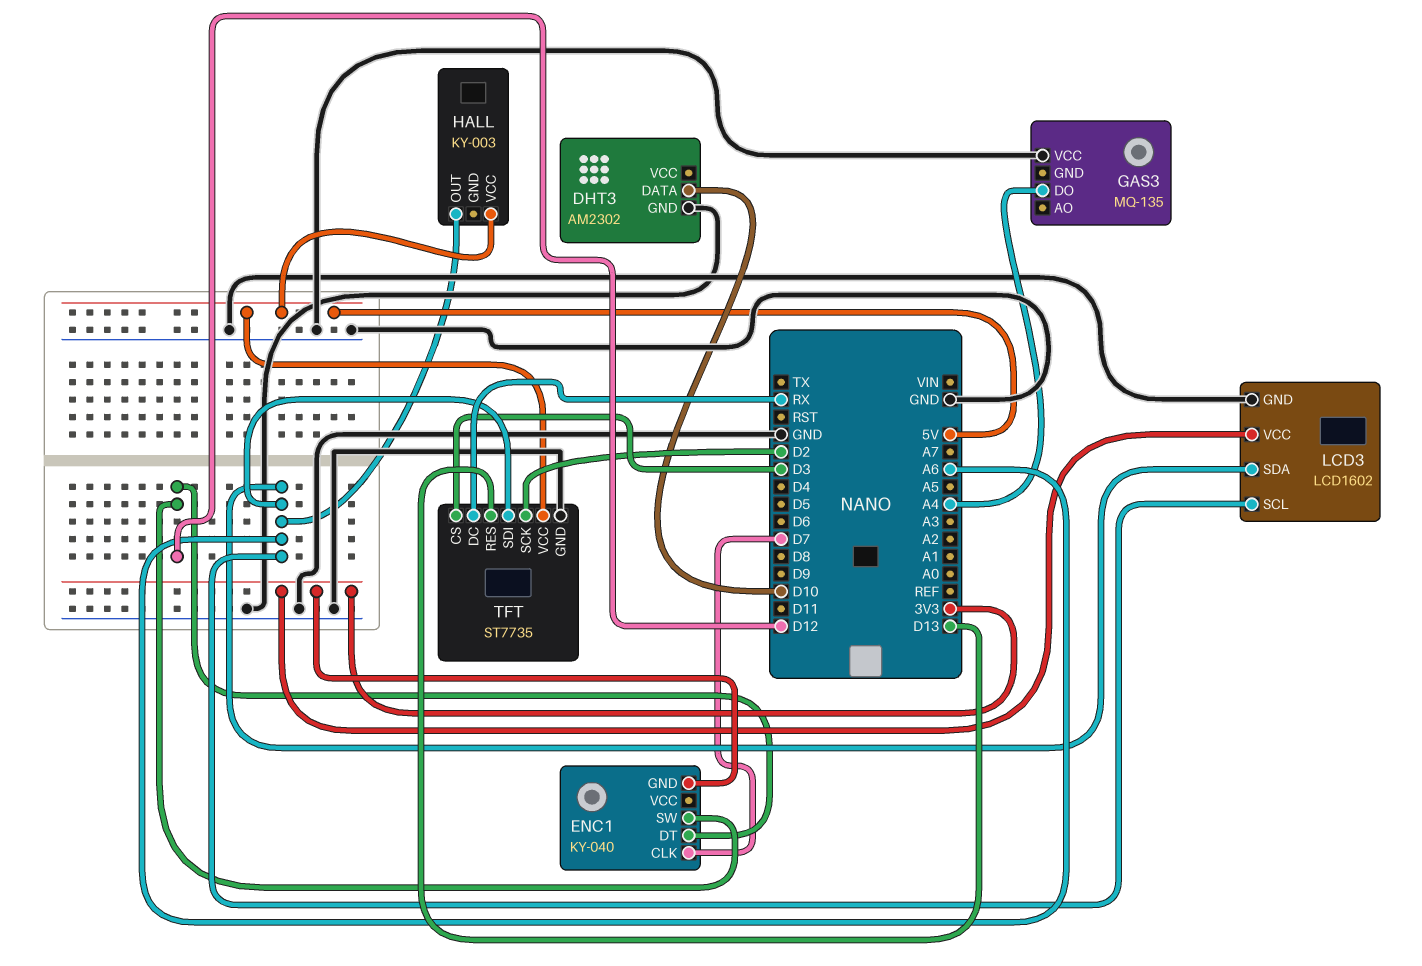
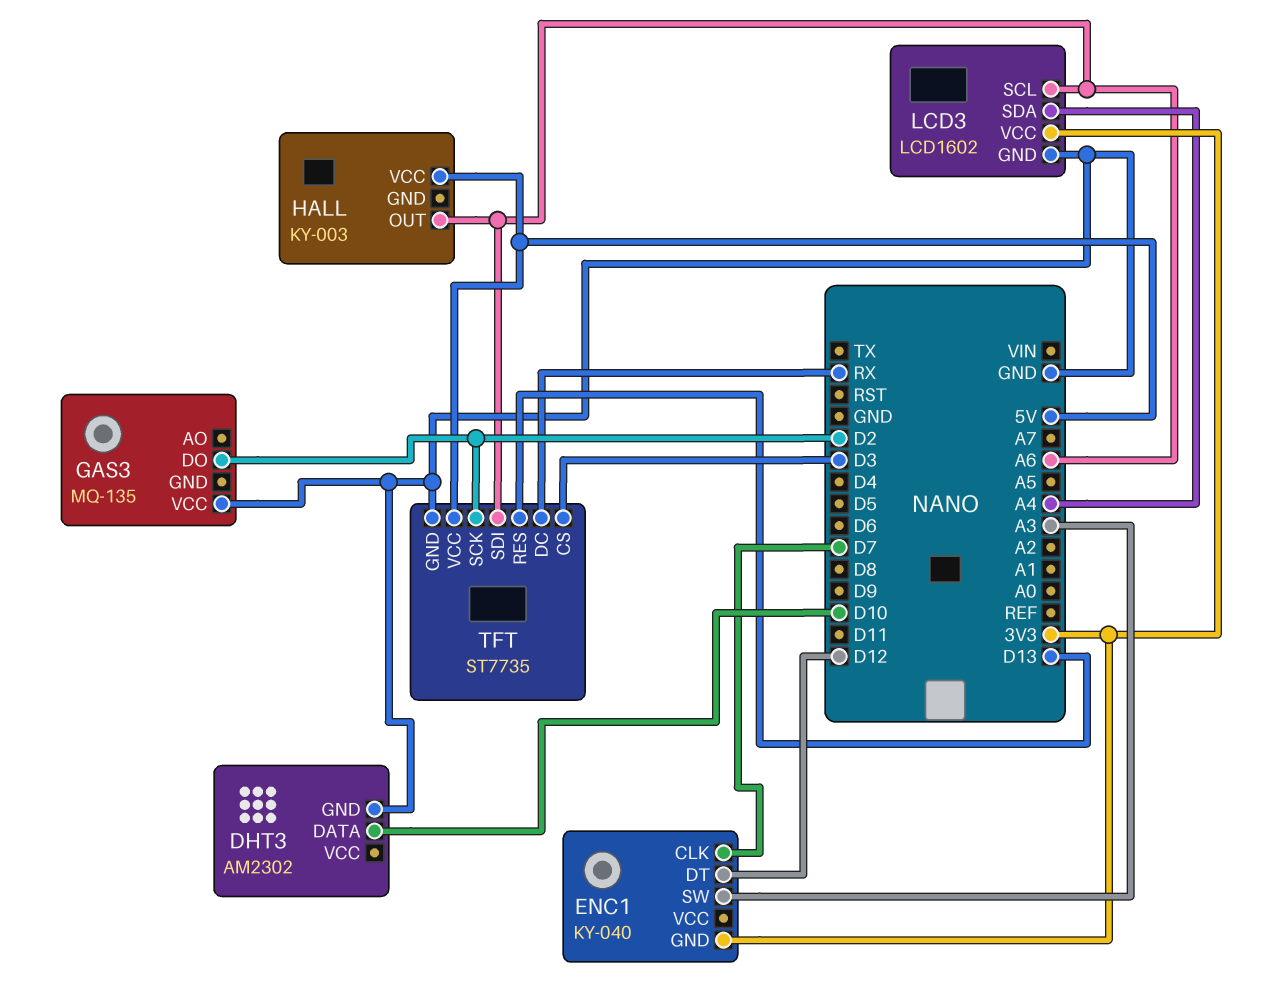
ENC1 pin SW: D12 -> A3
GAS3 pin DO: A4 -> D2
LCD3 pin SDA: A6 -> A4

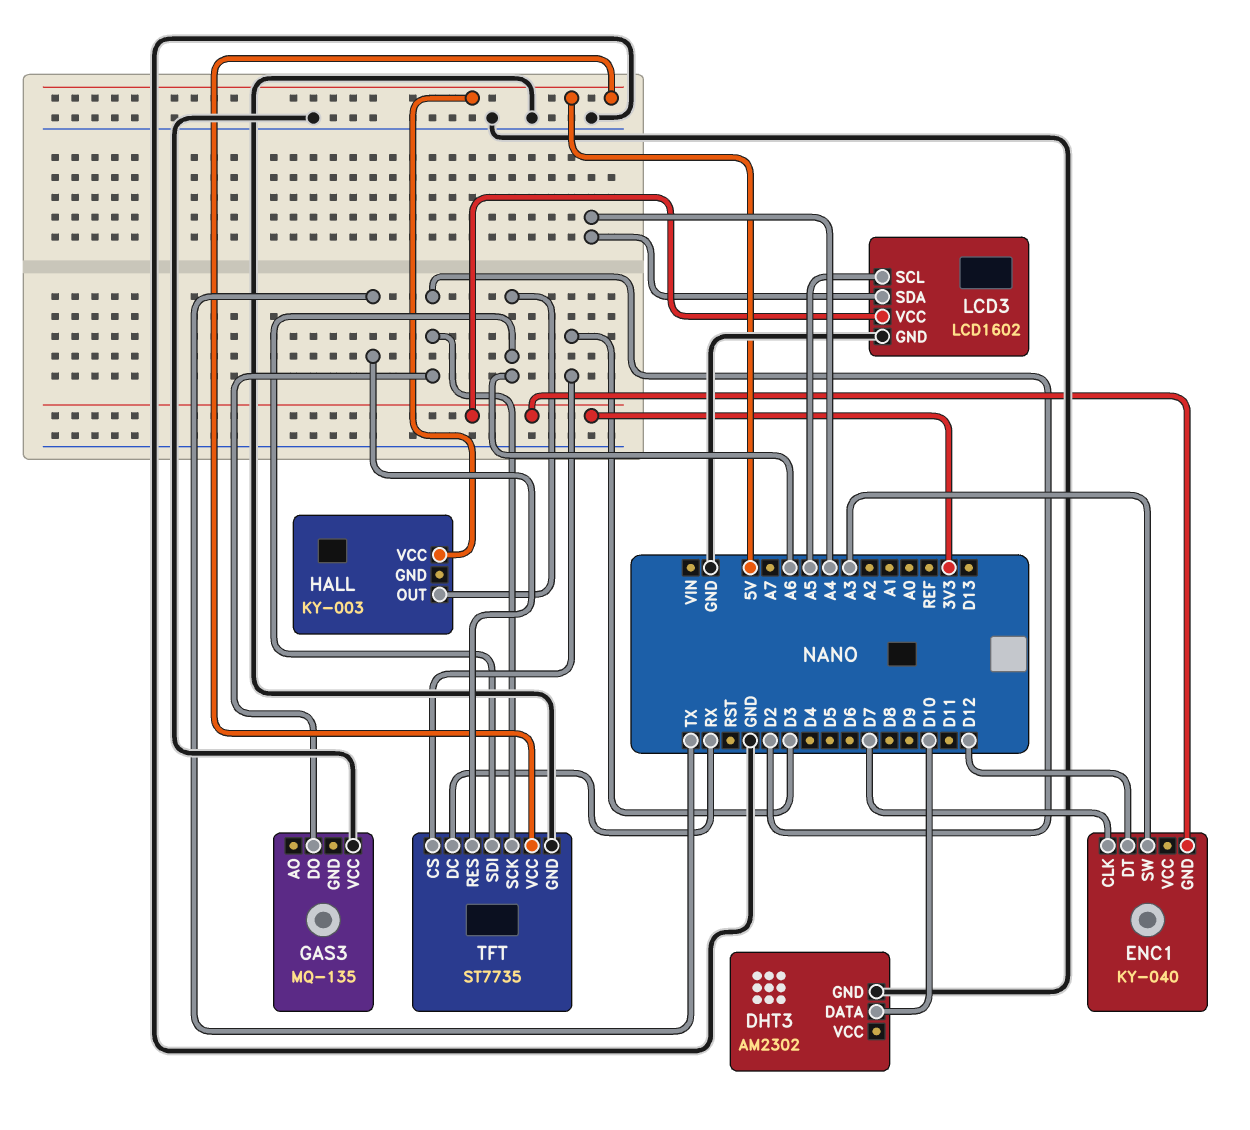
LCD3 pin SCL: A6 -> A5
TFT pin RES: D13 -> TX

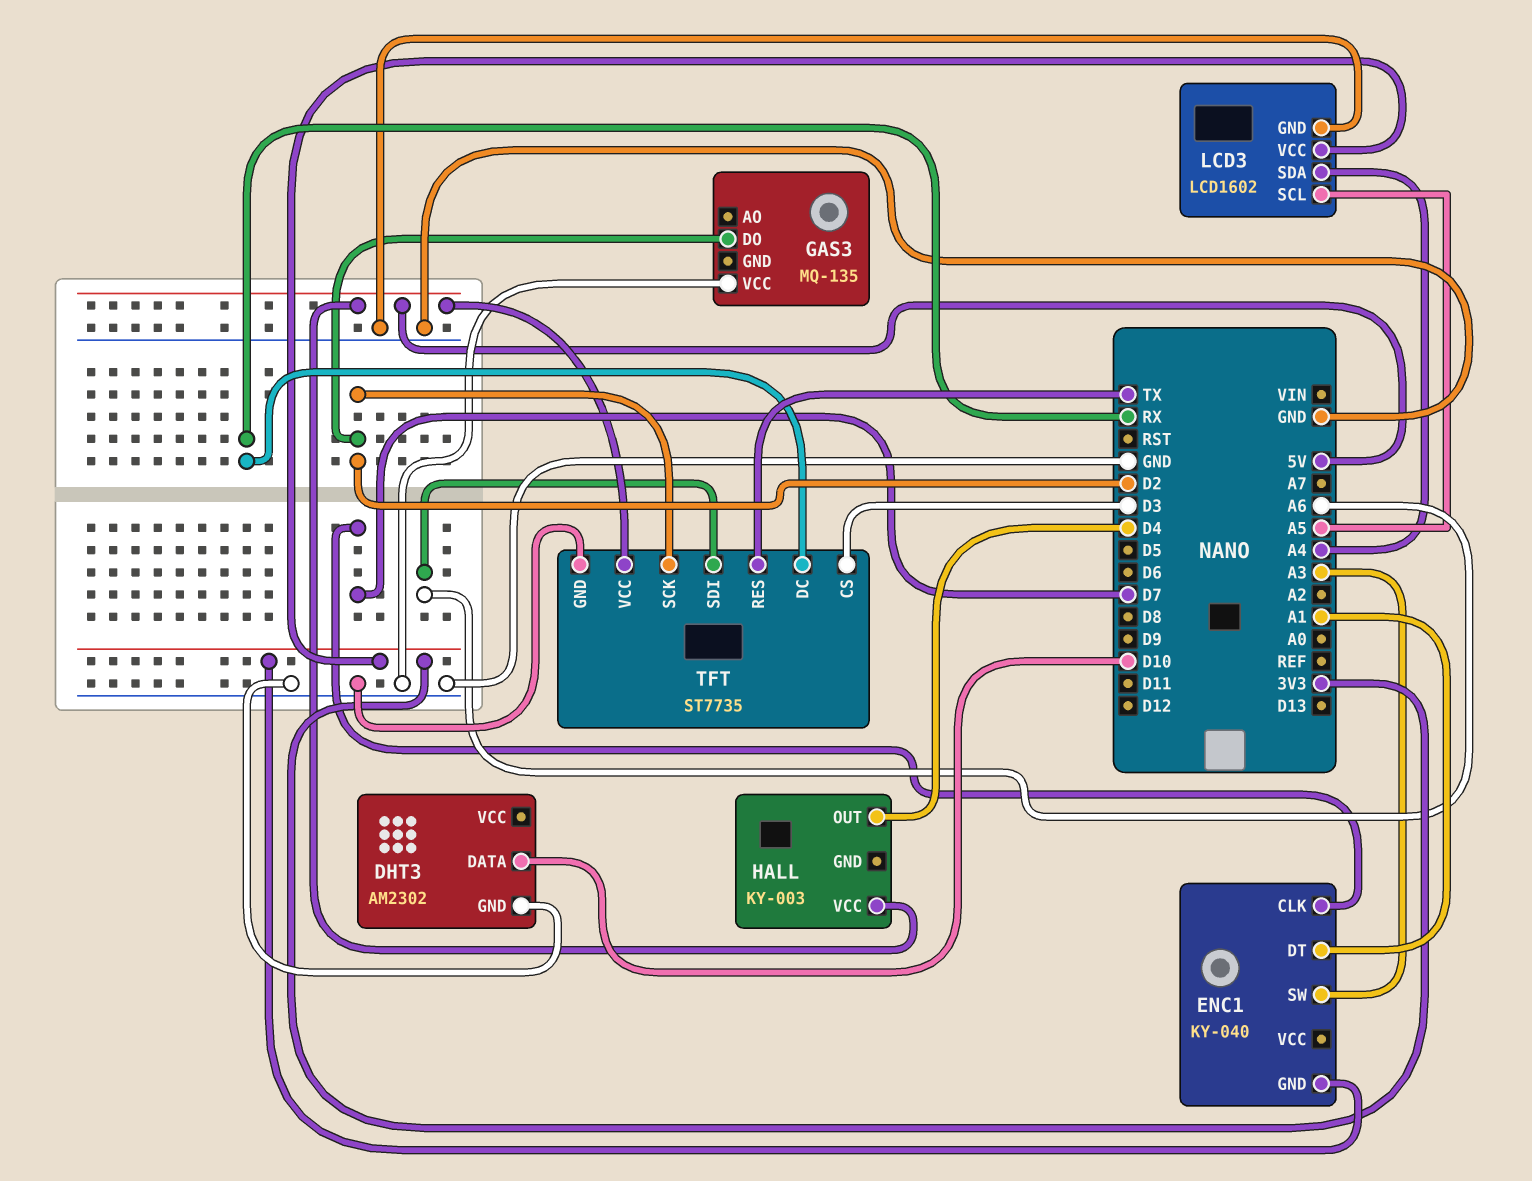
ENC1 pin DT: D12 -> A1
HALL pin OUT: A6 -> D4

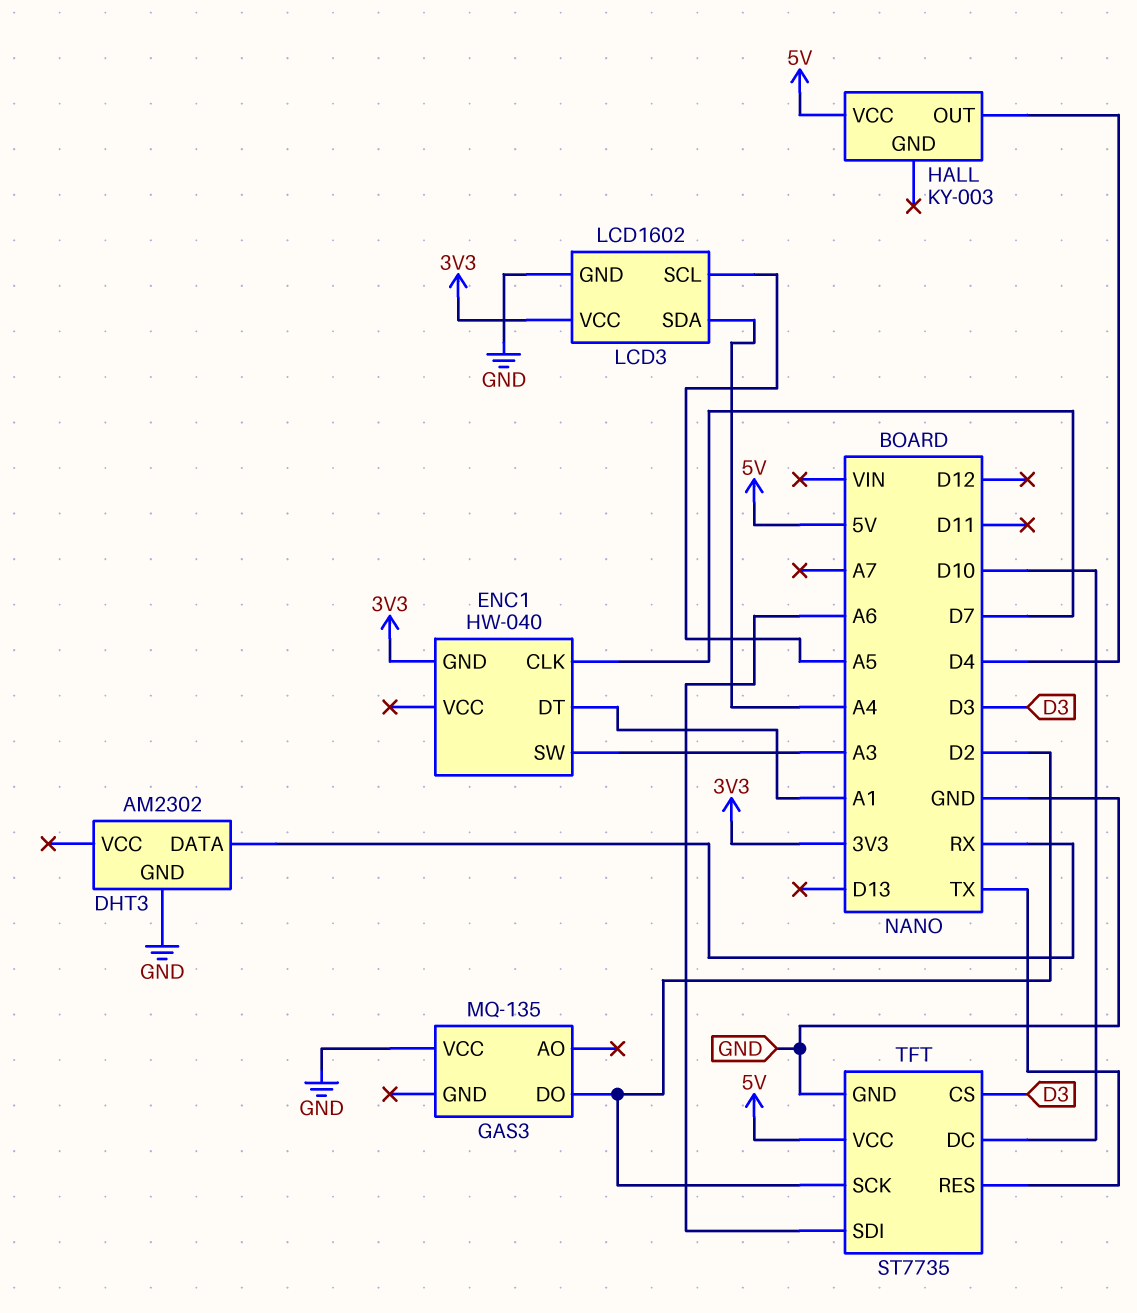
DHT3 pin DATA: D10 -> RX
ENC1: KY-040 -> HW-040
TFT pin DC: RX -> D10

